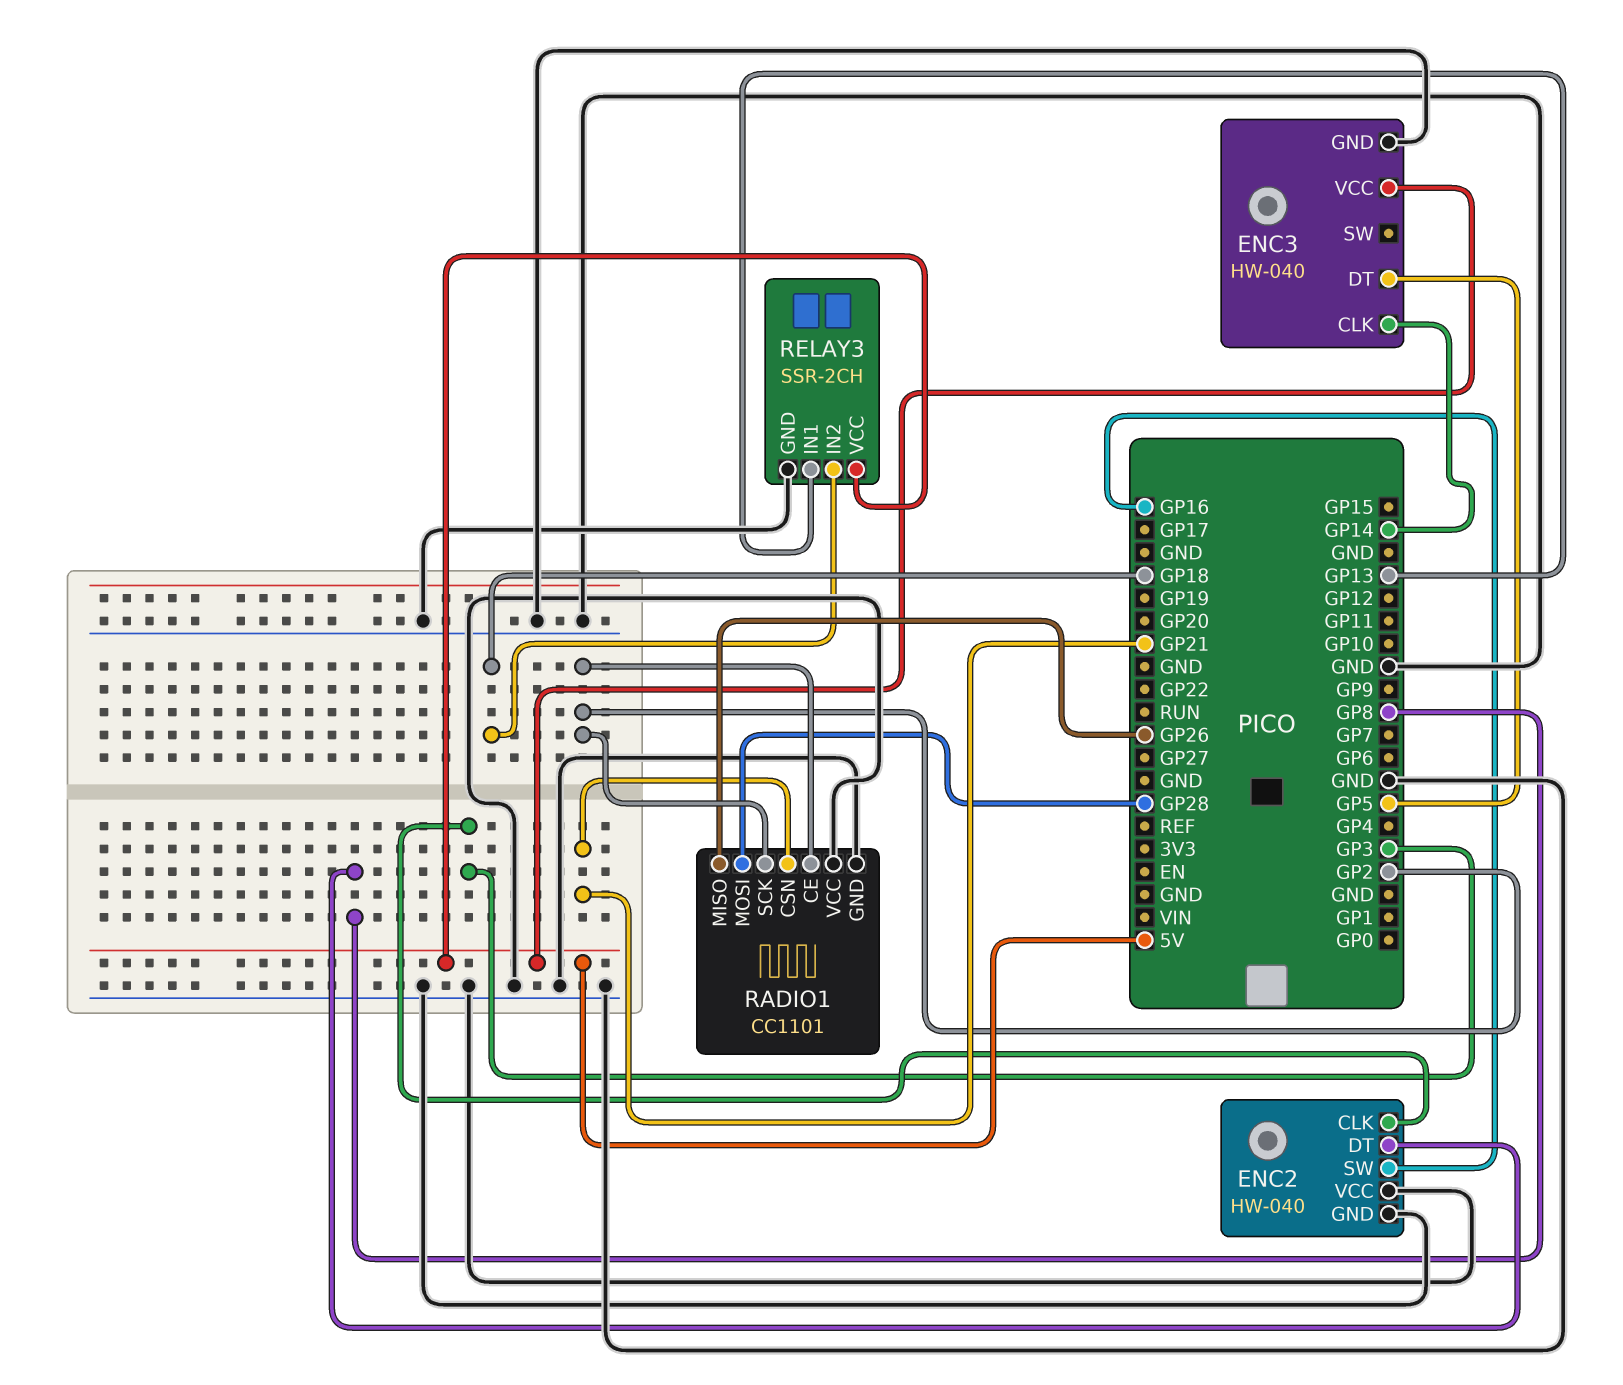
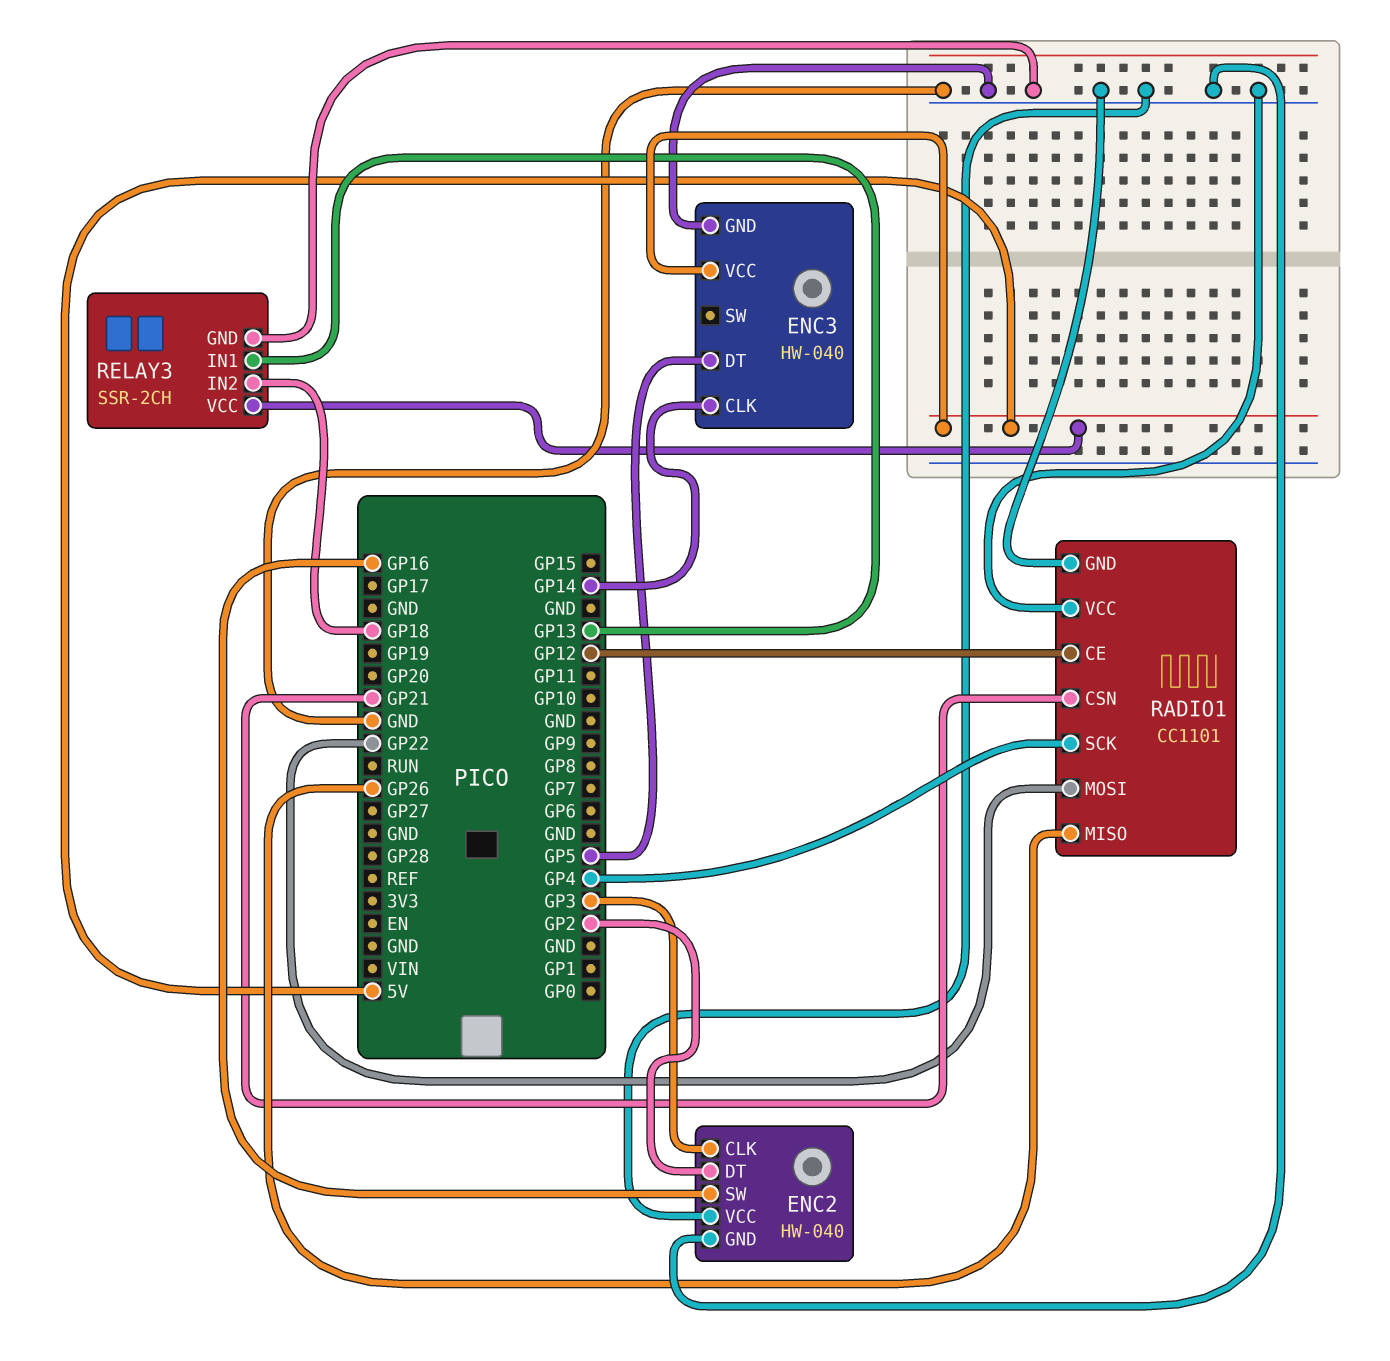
ENC2 pin DT: GP8 -> GP2
RADIO1 pin CE: GP2 -> GP12
RADIO1 pin MOSI: GP28 -> GP22
RADIO1 pin SCK: GP2 -> GP4

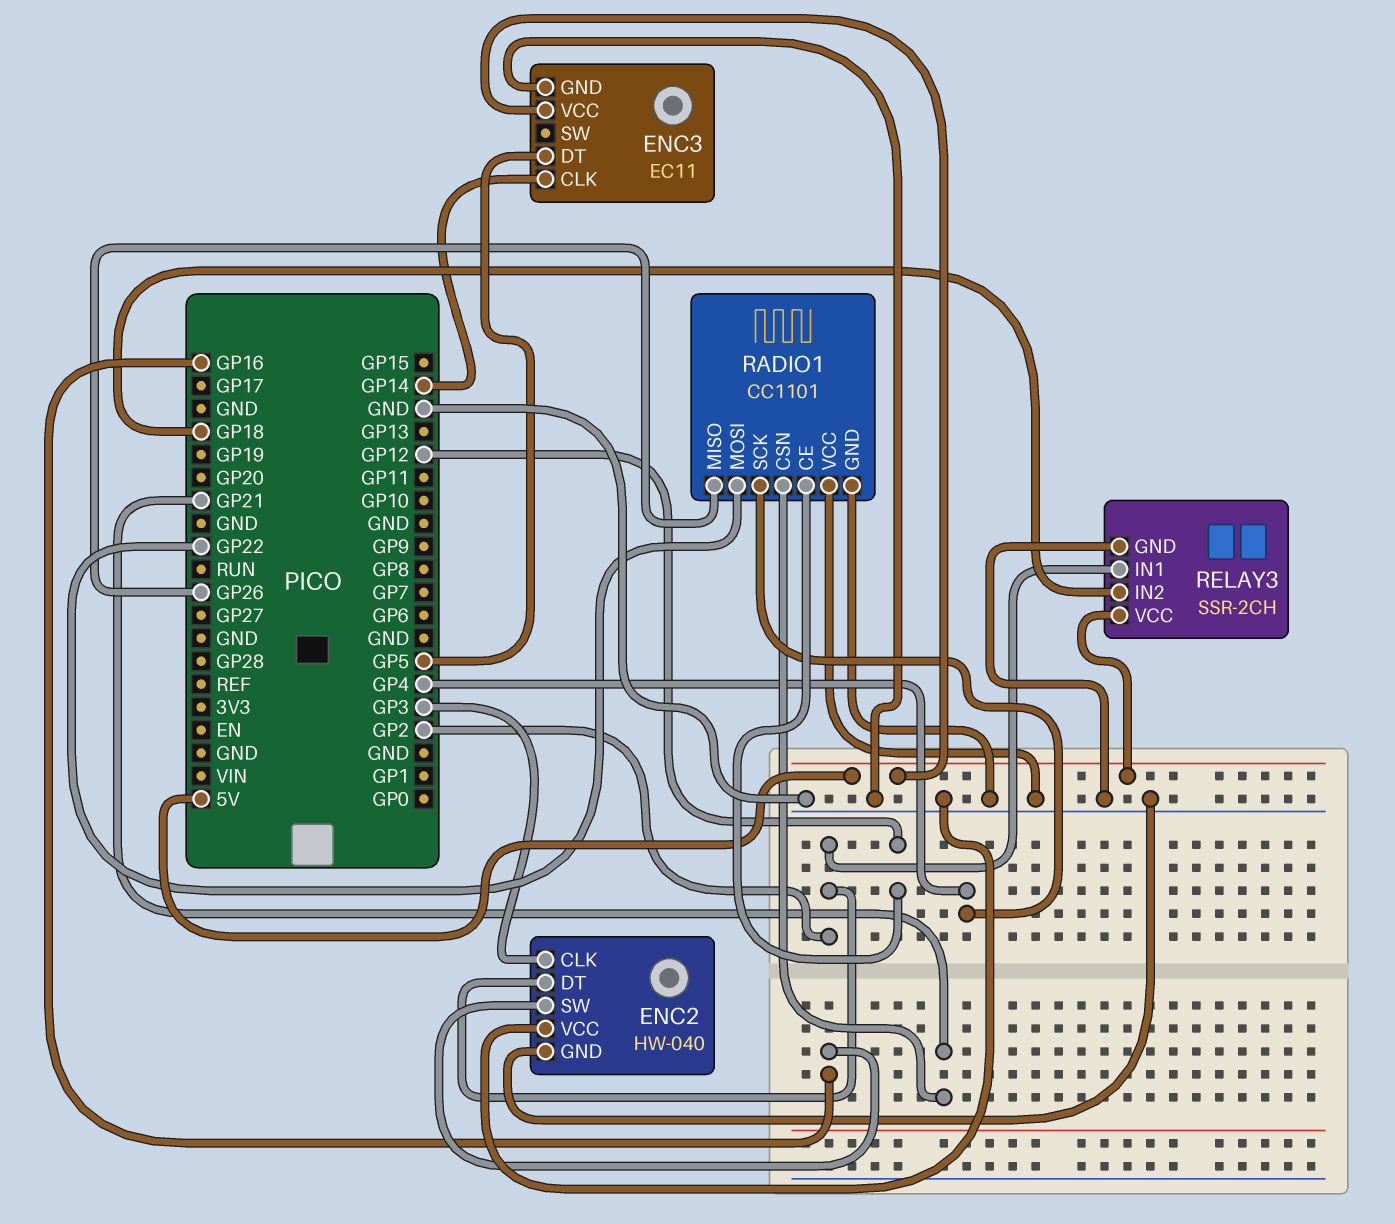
ENC3: HW-040 -> EC11
RELAY3 pin IN1: GP13 -> GP2

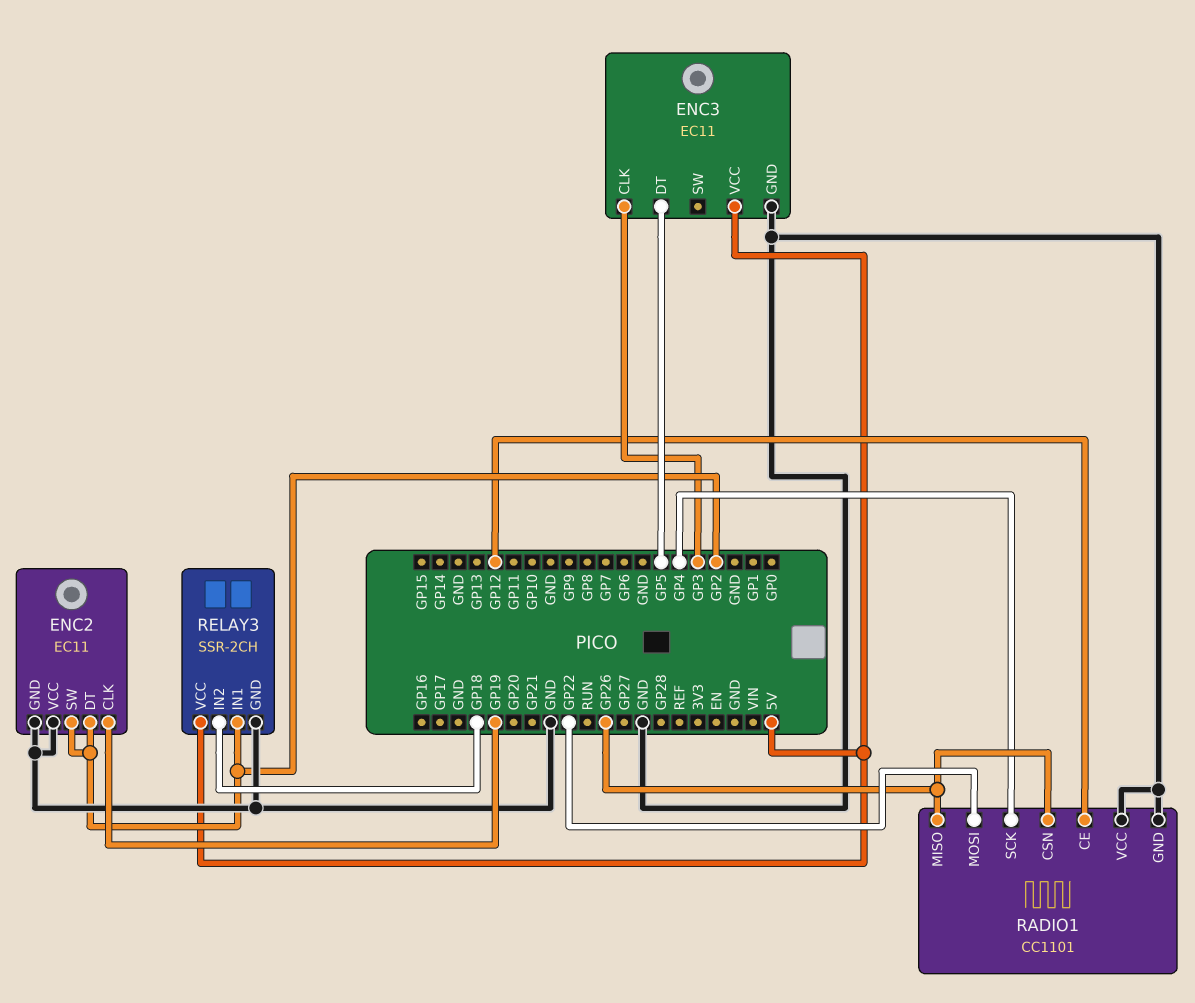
ENC2: HW-040 -> EC11
ENC2 pin CLK: GP3 -> GP19
ENC2 pin SW: GP16 -> GP2
ENC3 pin CLK: GP14 -> GP3
RADIO1 pin CSN: GP21 -> GP26

